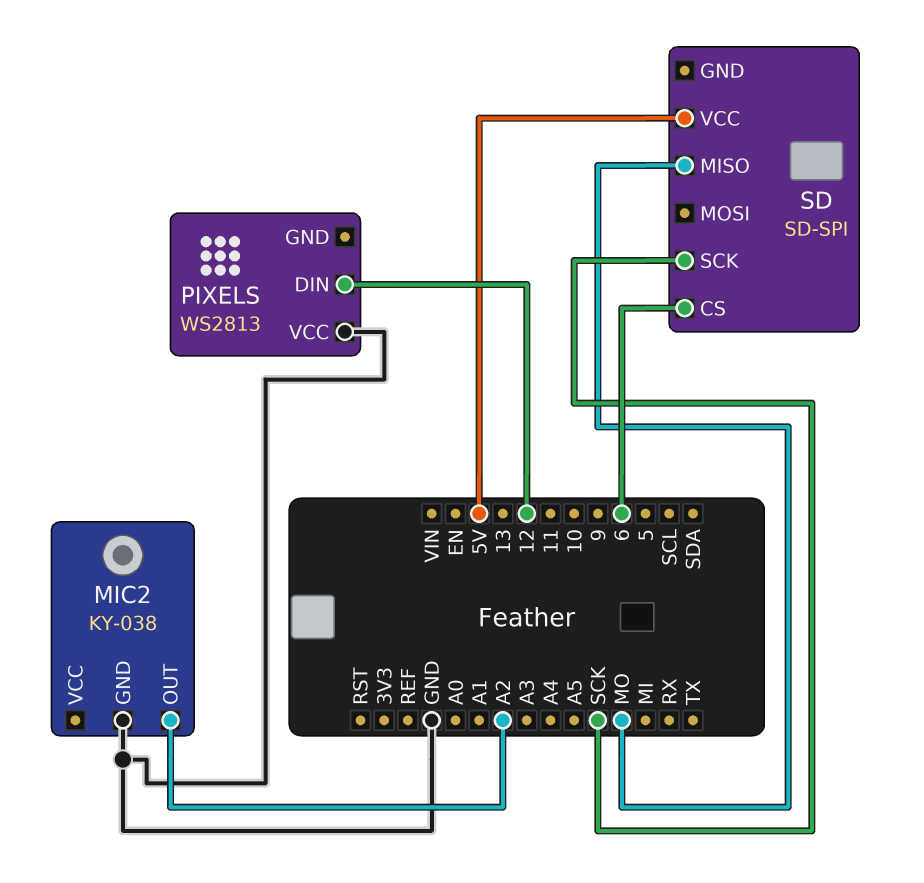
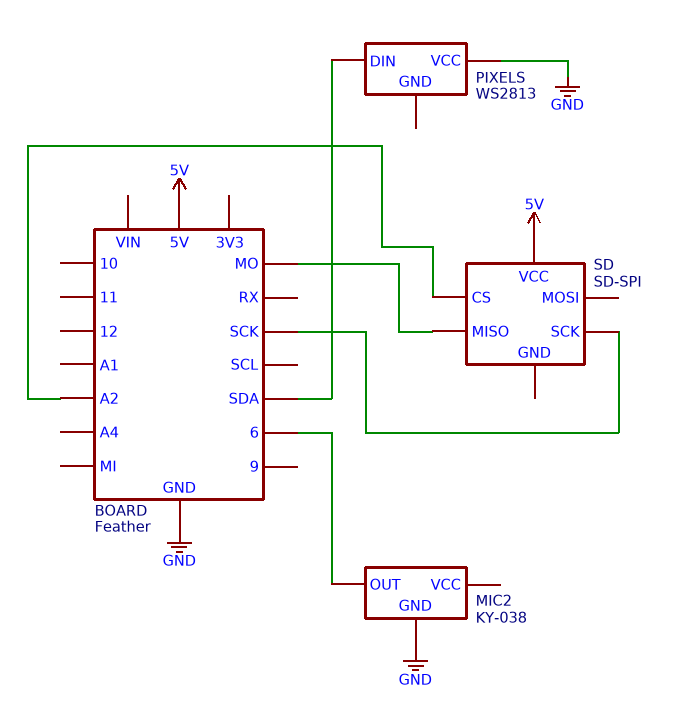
MIC2 pin OUT: A2 -> 6
PIXELS pin DIN: 12 -> SDA
SD pin CS: 6 -> A2

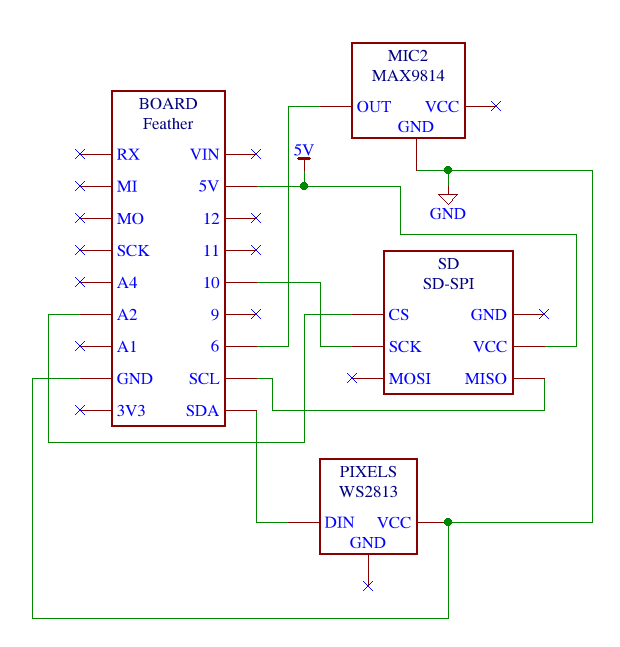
MIC2: KY-038 -> MAX9814
SD pin MISO: MO -> SCL
SD pin SCK: SCK -> 10

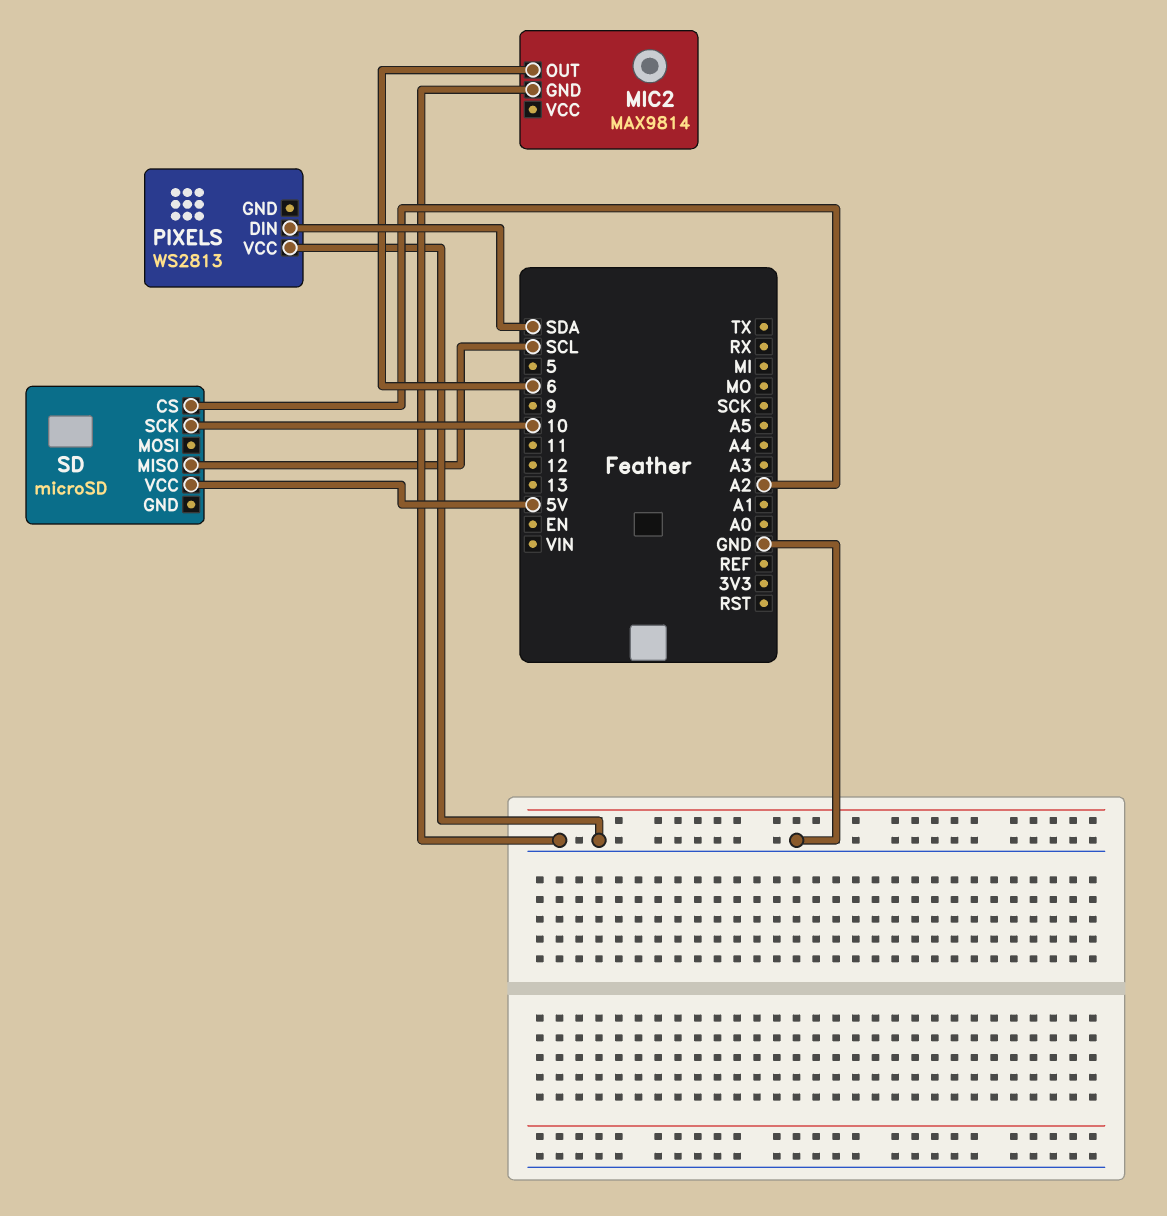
SD: SD-SPI -> microSD

